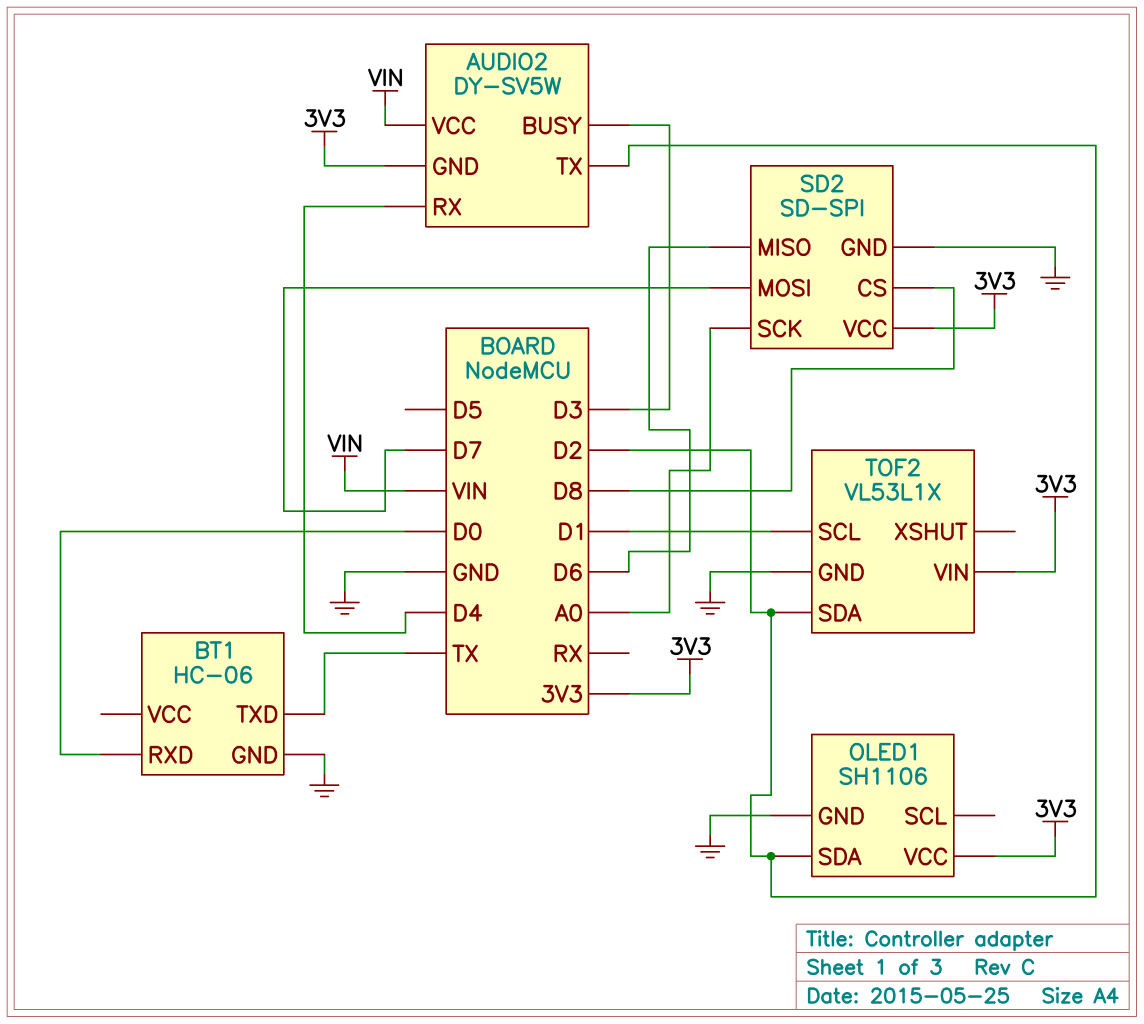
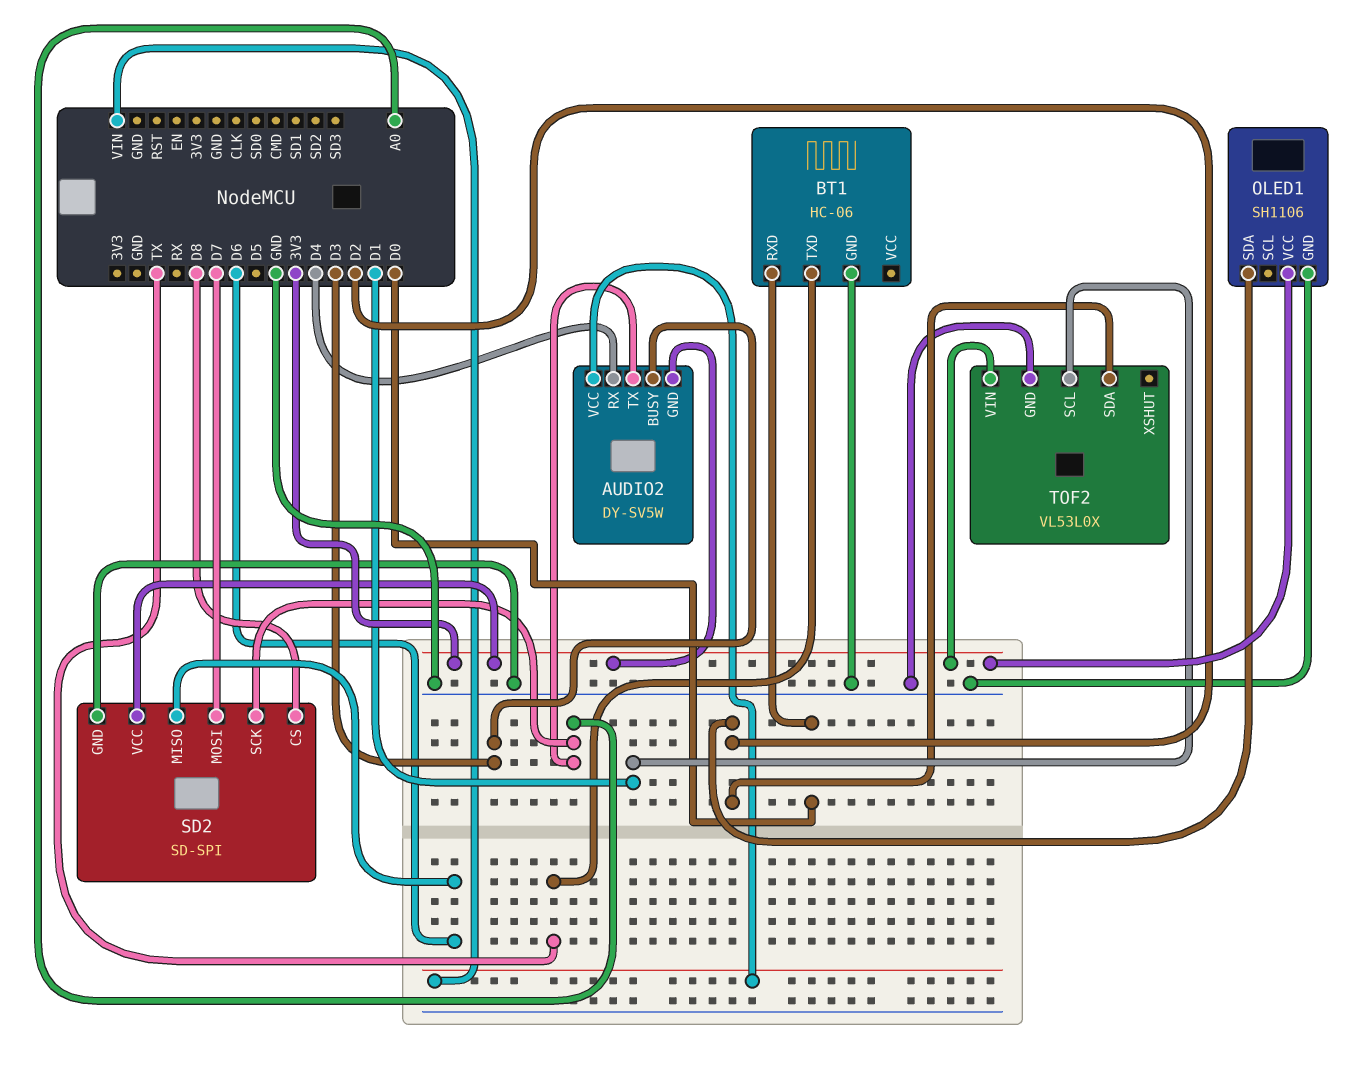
AUDIO2 pin TX: D2 -> A0
TOF2: VL53L1X -> VL53L0X

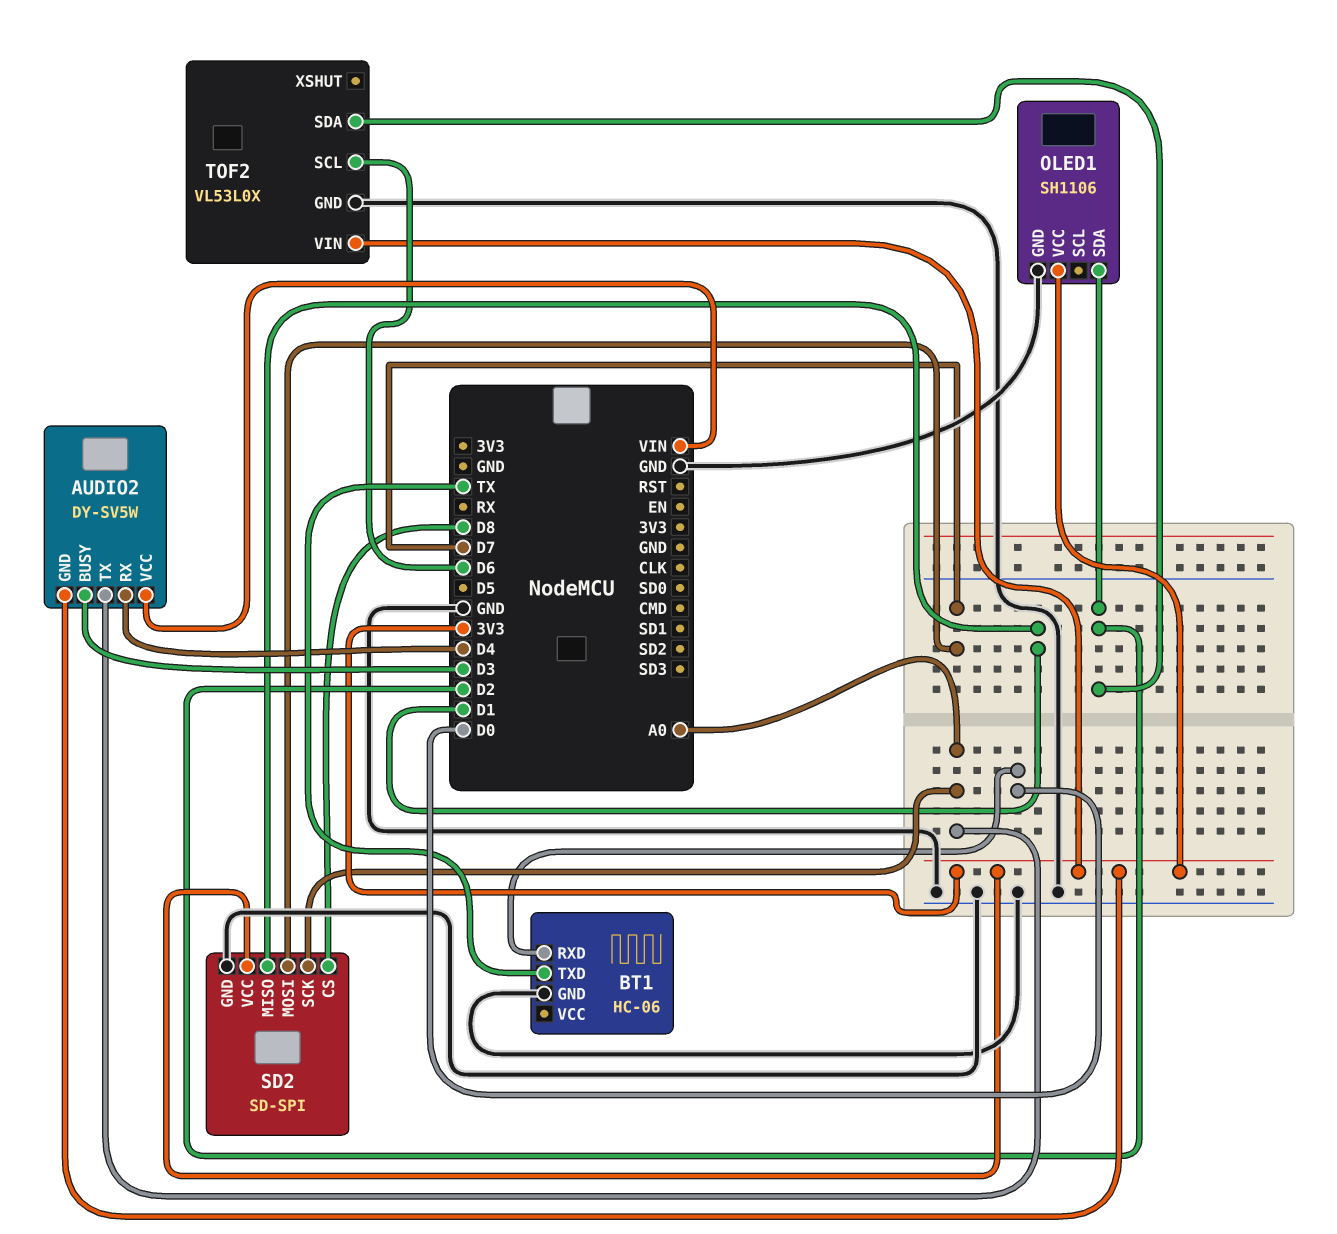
SD2 pin MISO: D6 -> D1
TOF2 pin SCL: D1 -> D6

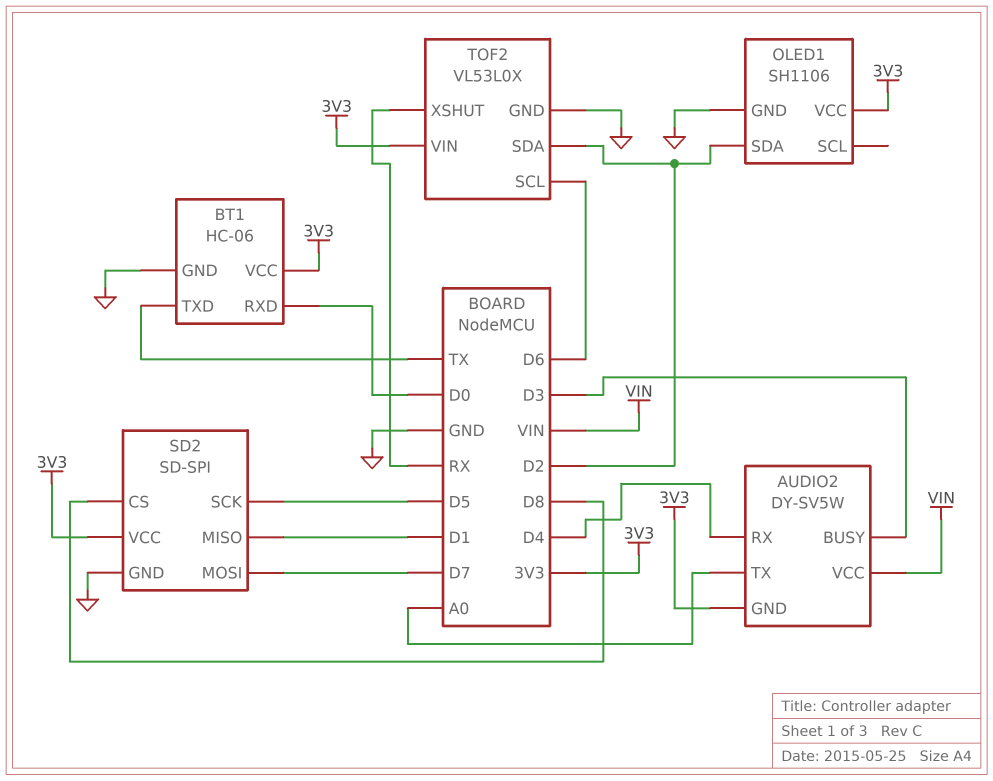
BT1 pin VCC: none -> 3V3
SD2 pin SCK: A0 -> D5
TOF2 pin XSHUT: none -> RX

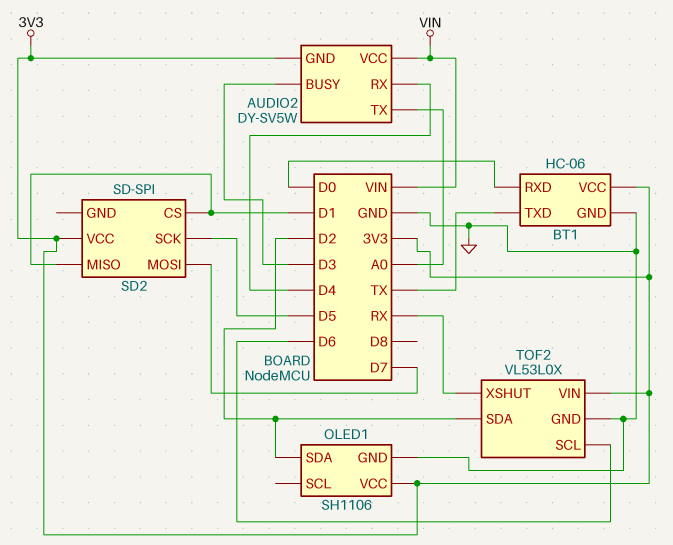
SD2 pin CS: D8 -> D1
SD2 pin GND: GND -> none

